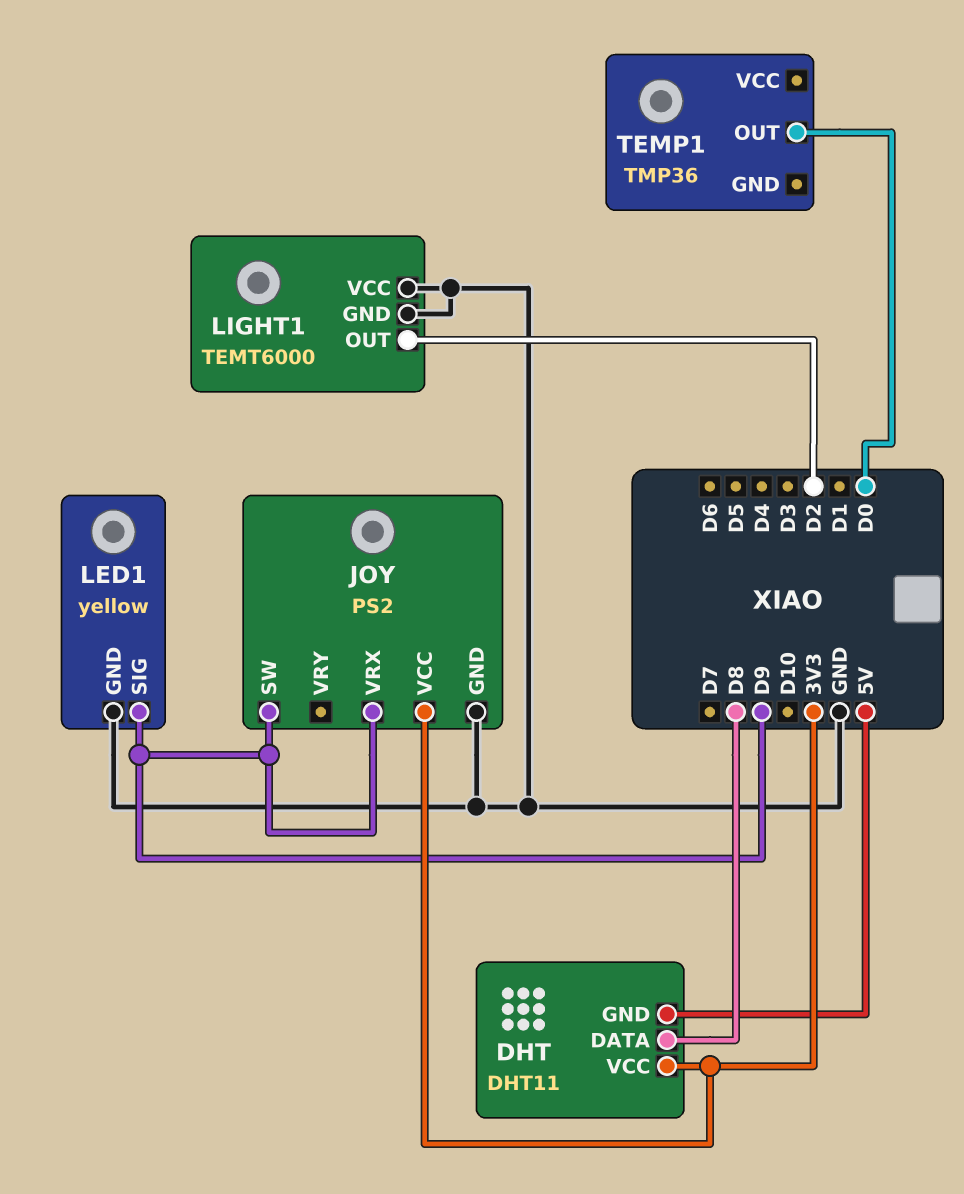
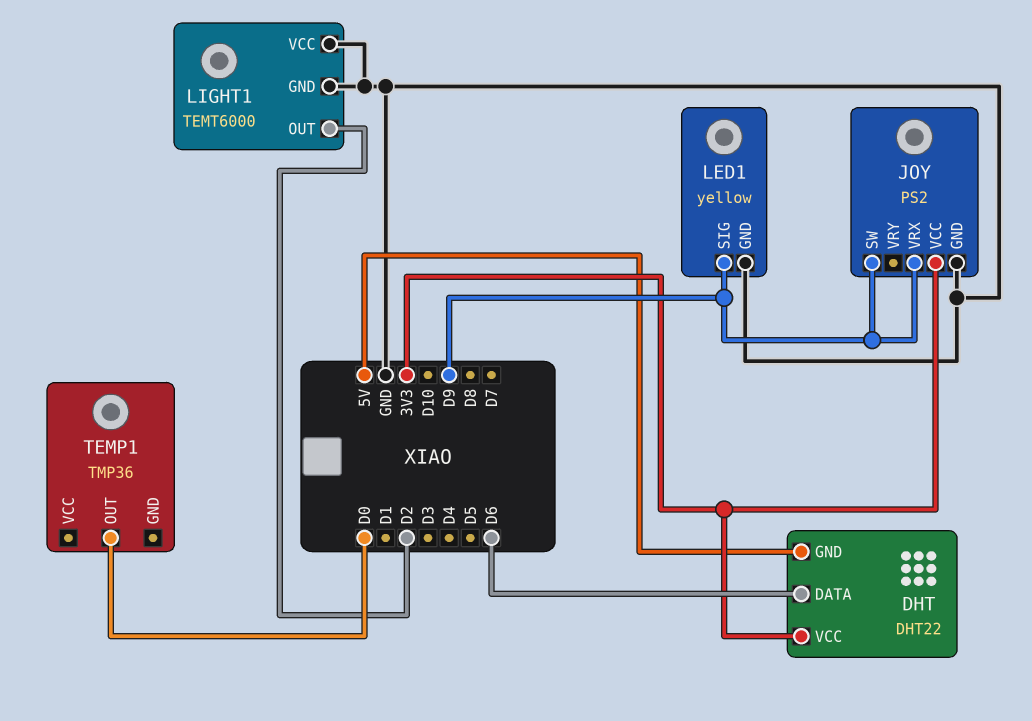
DHT: DHT11 -> DHT22
DHT pin DATA: D8 -> D6

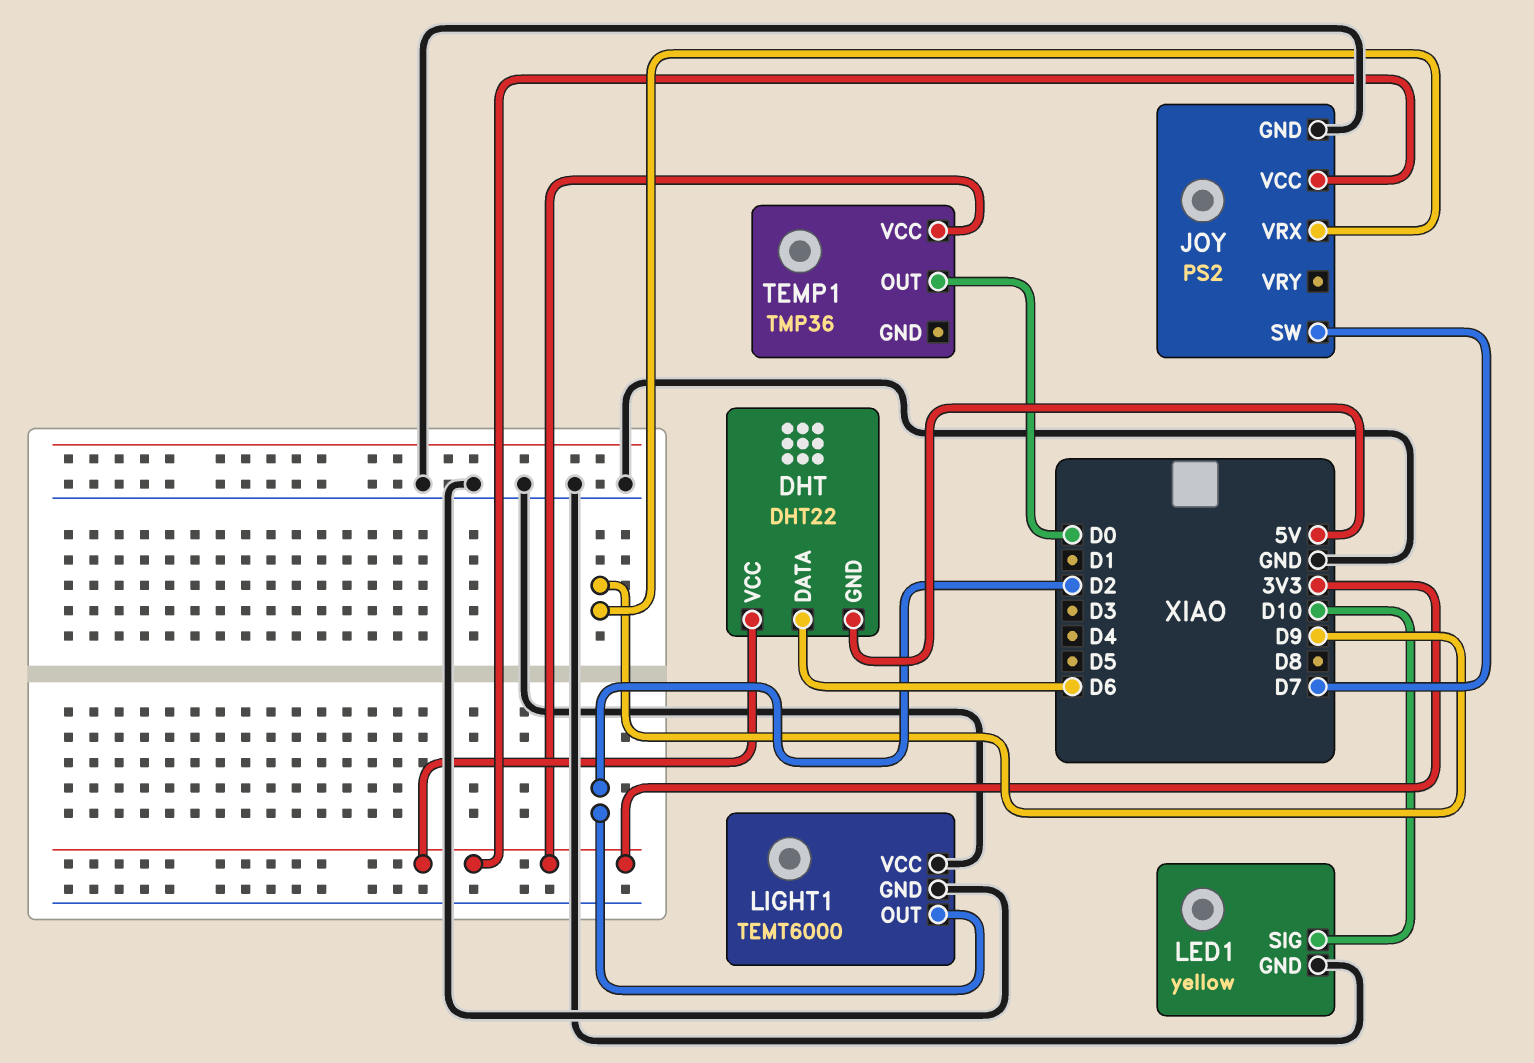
JOY pin SW: D9 -> D7
LED1 pin SIG: D9 -> D10
TEMP1 pin VCC: none -> 3V3

